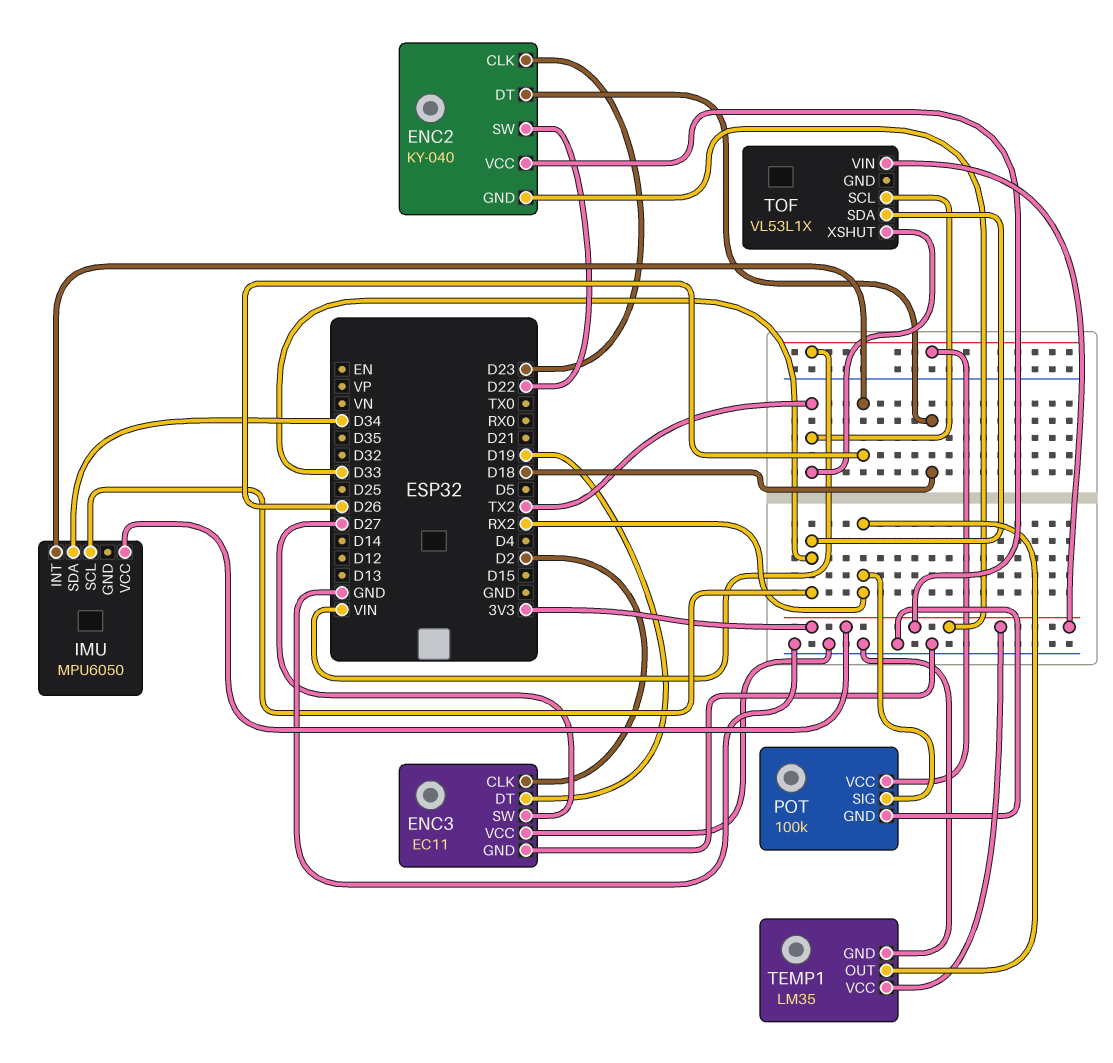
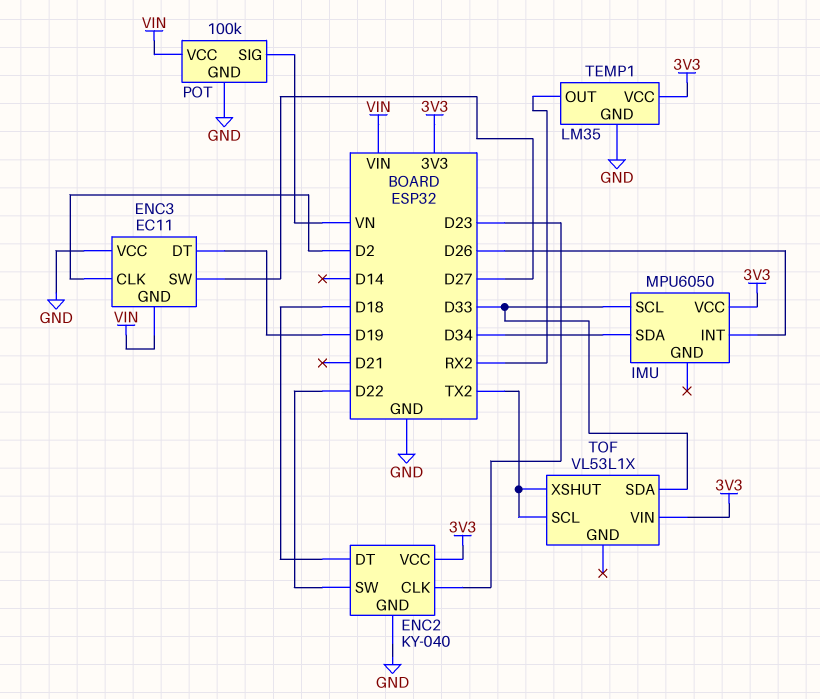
ENC2 pin GND: 3V3 -> GND
ENC3 pin GND: GND -> VIN
POT pin SIG: RX2 -> VN

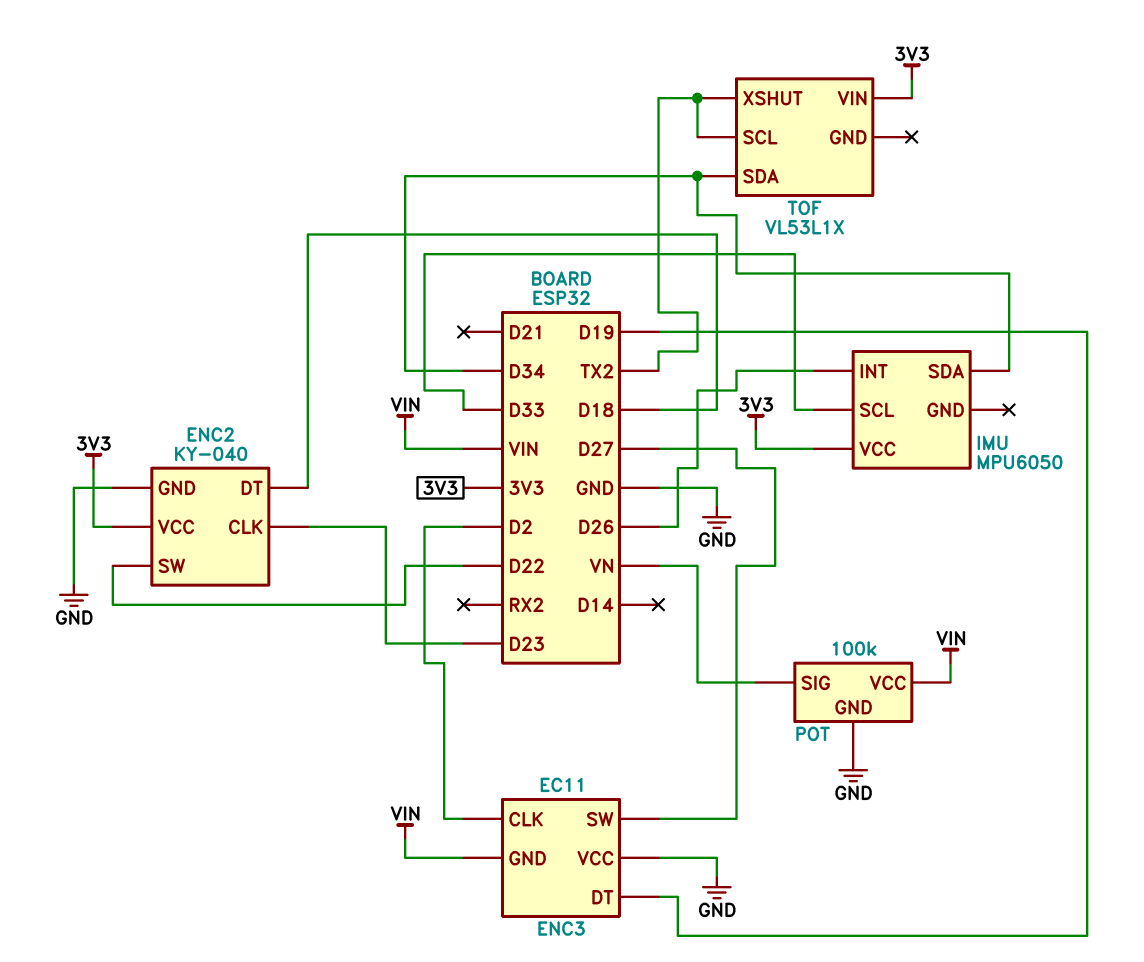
TEMP1: LM35 -> none
TEMP1 pin GND: GND -> none
TEMP1 pin OUT: RX2 -> none
TEMP1 pin VCC: 3V3 -> none
TOF pin SDA: D33 -> D34

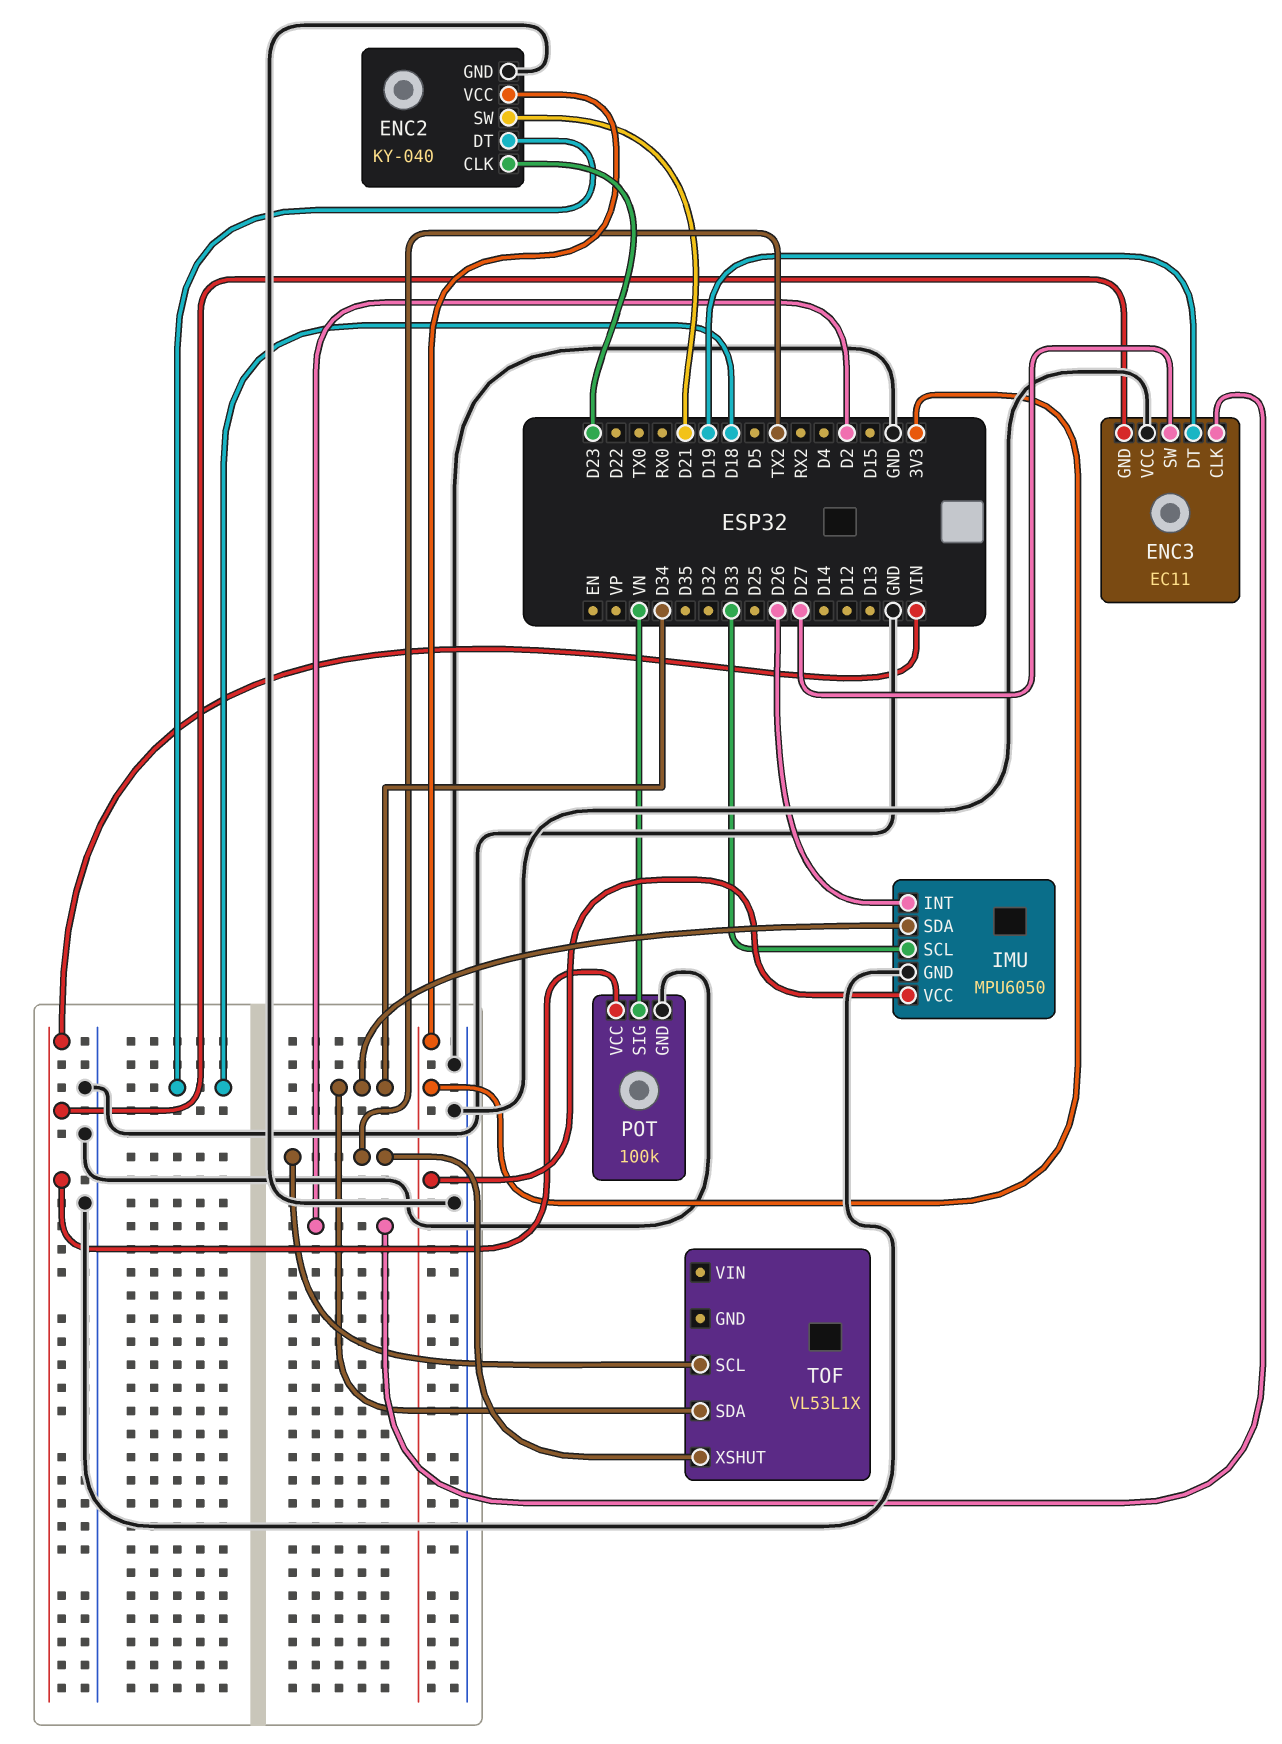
ENC2 pin SW: D22 -> D21
IMU pin GND: none -> GND
TOF pin VIN: 3V3 -> none

